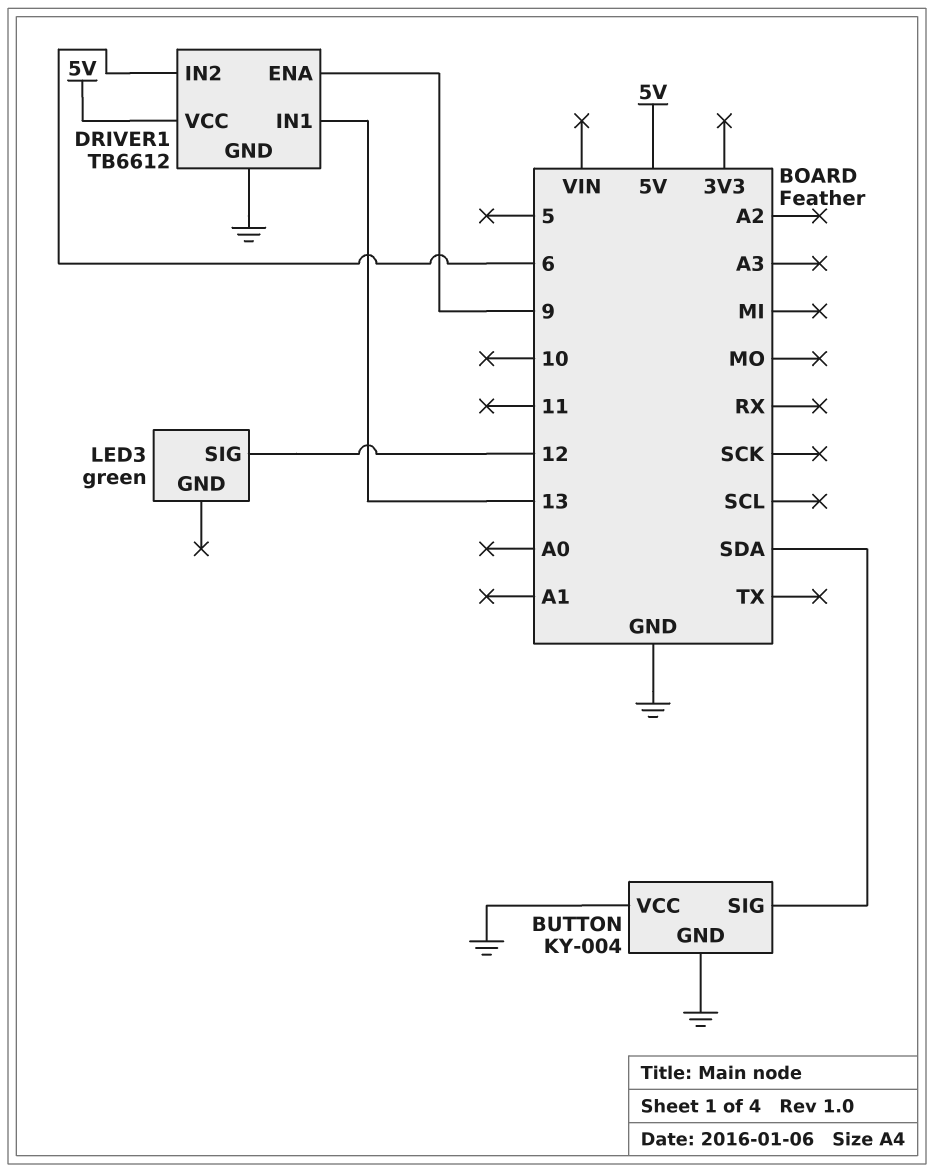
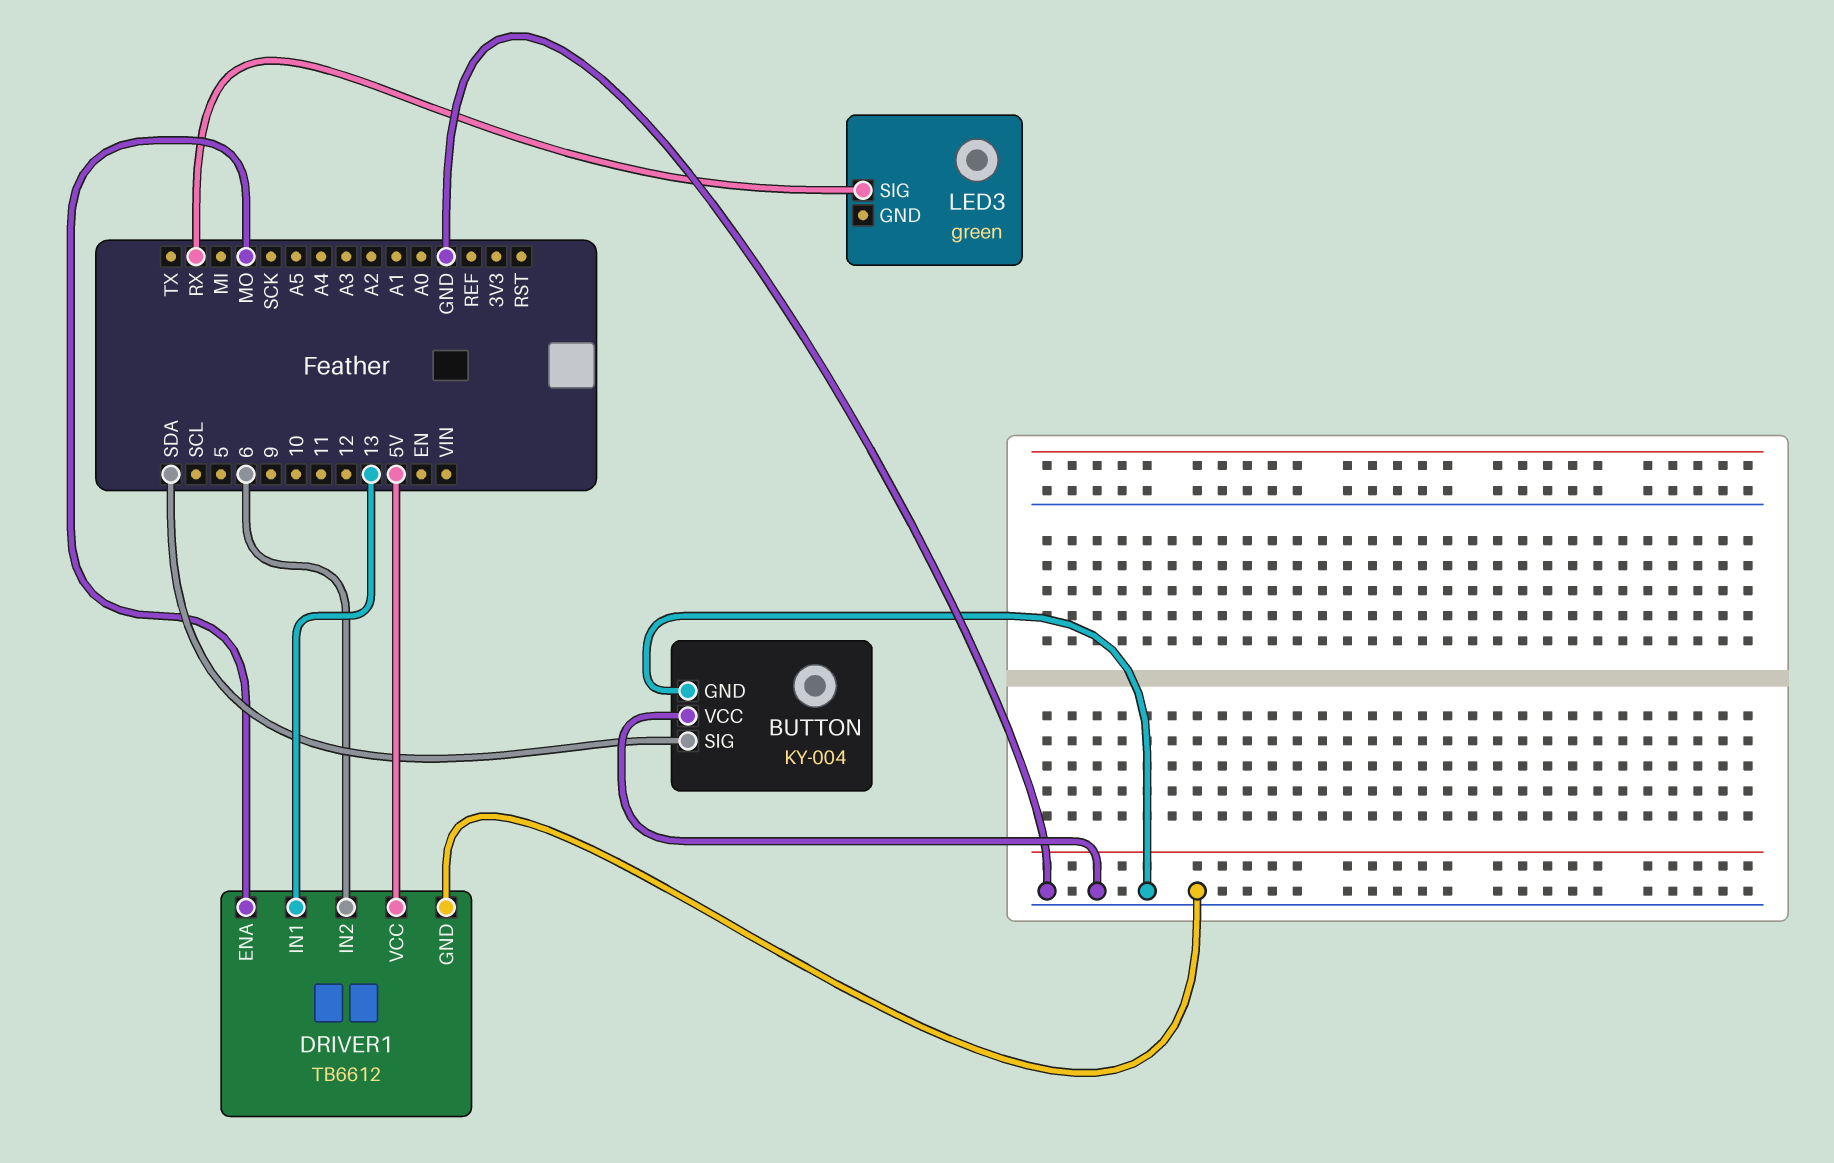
DRIVER1 pin ENA: 9 -> MO
LED3 pin SIG: 12 -> RX

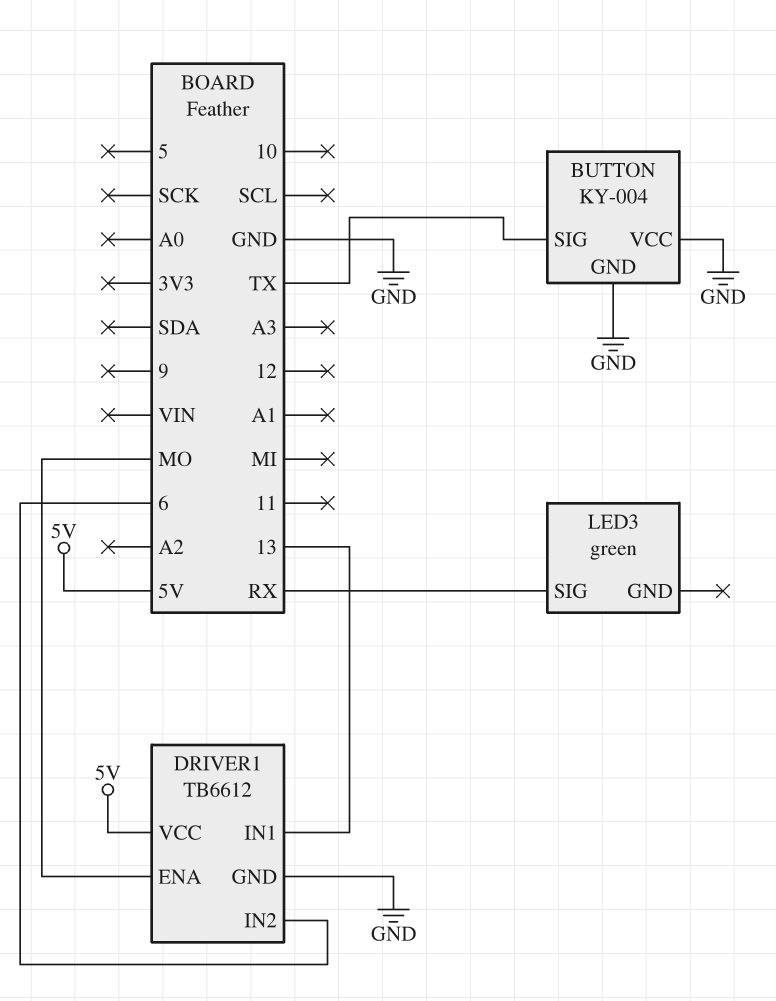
BUTTON pin SIG: SDA -> TX

